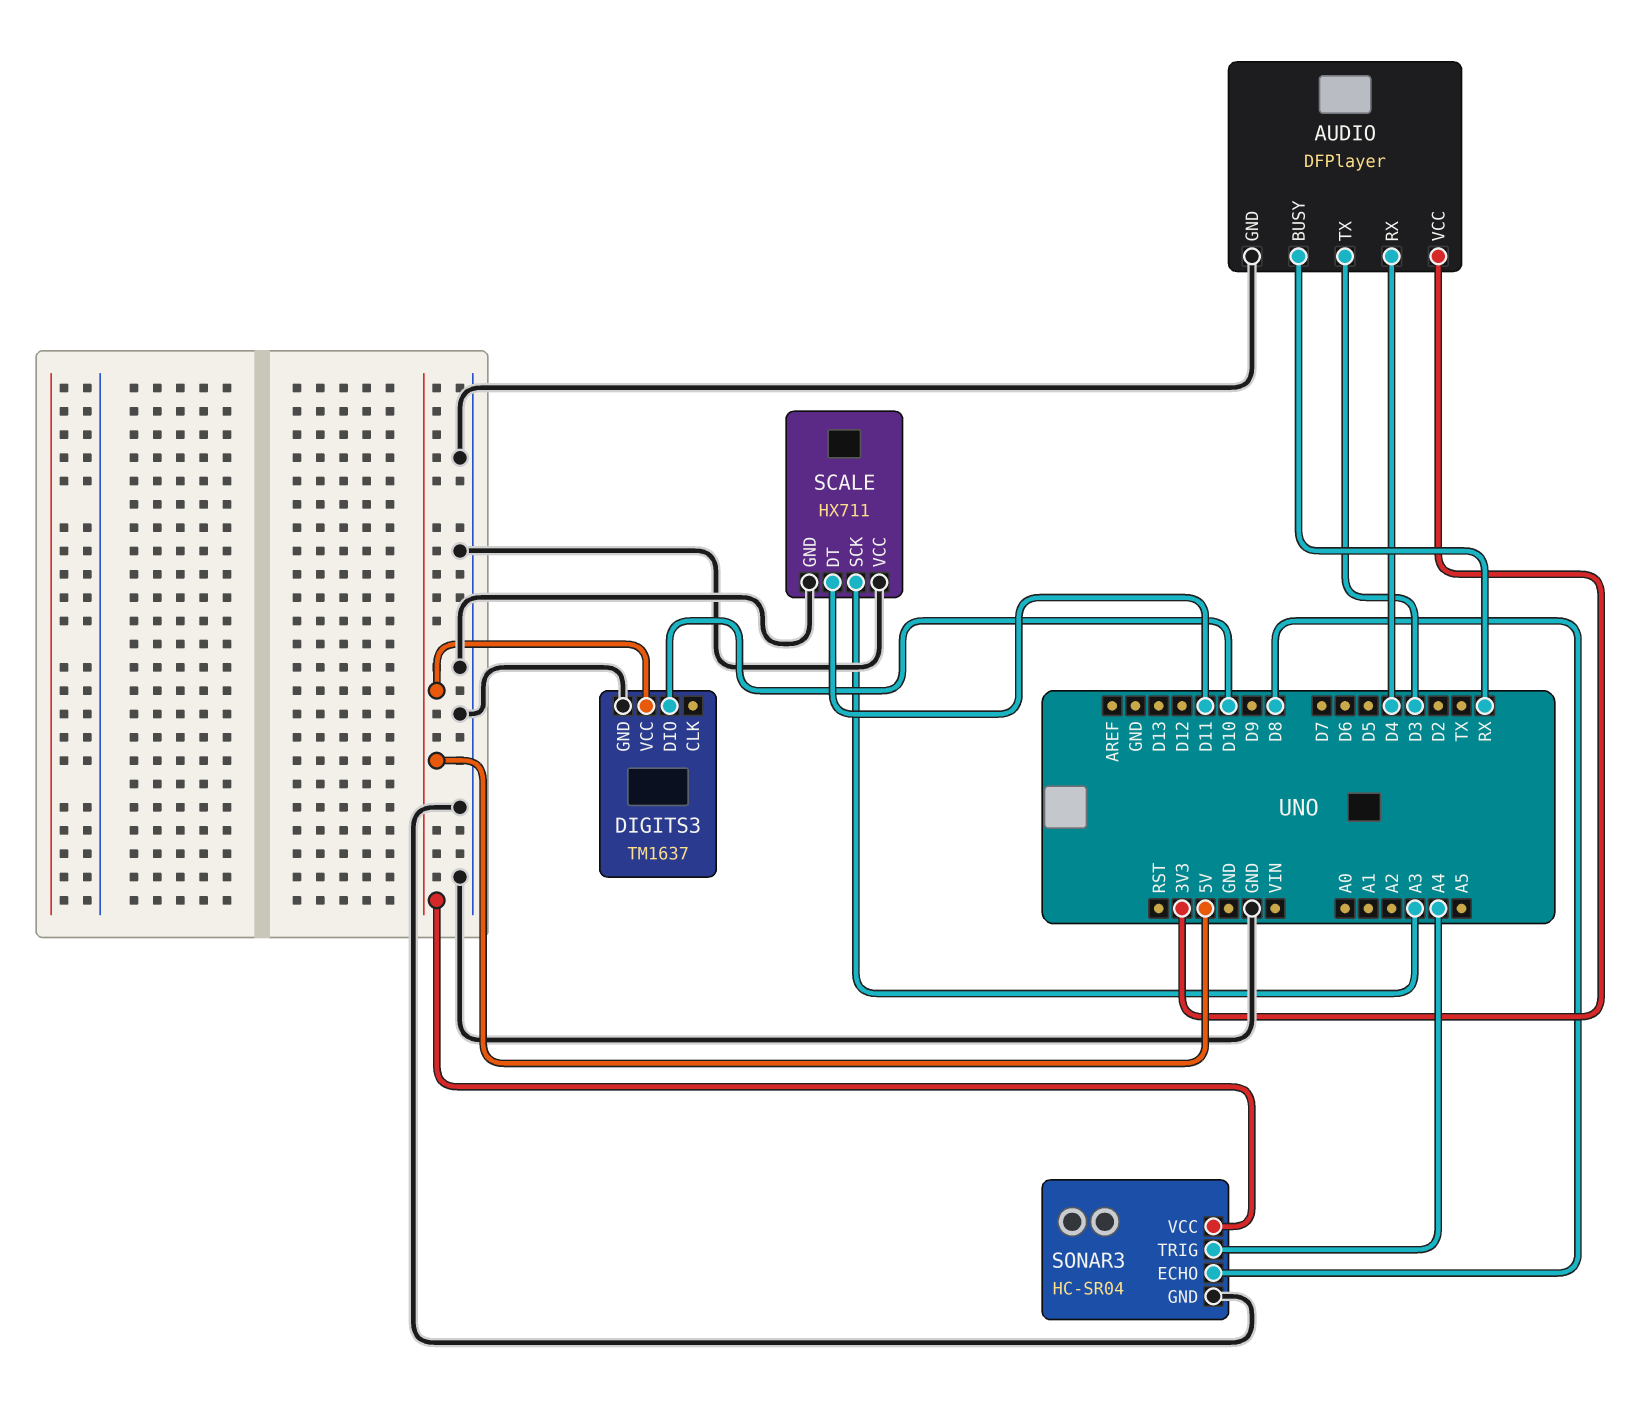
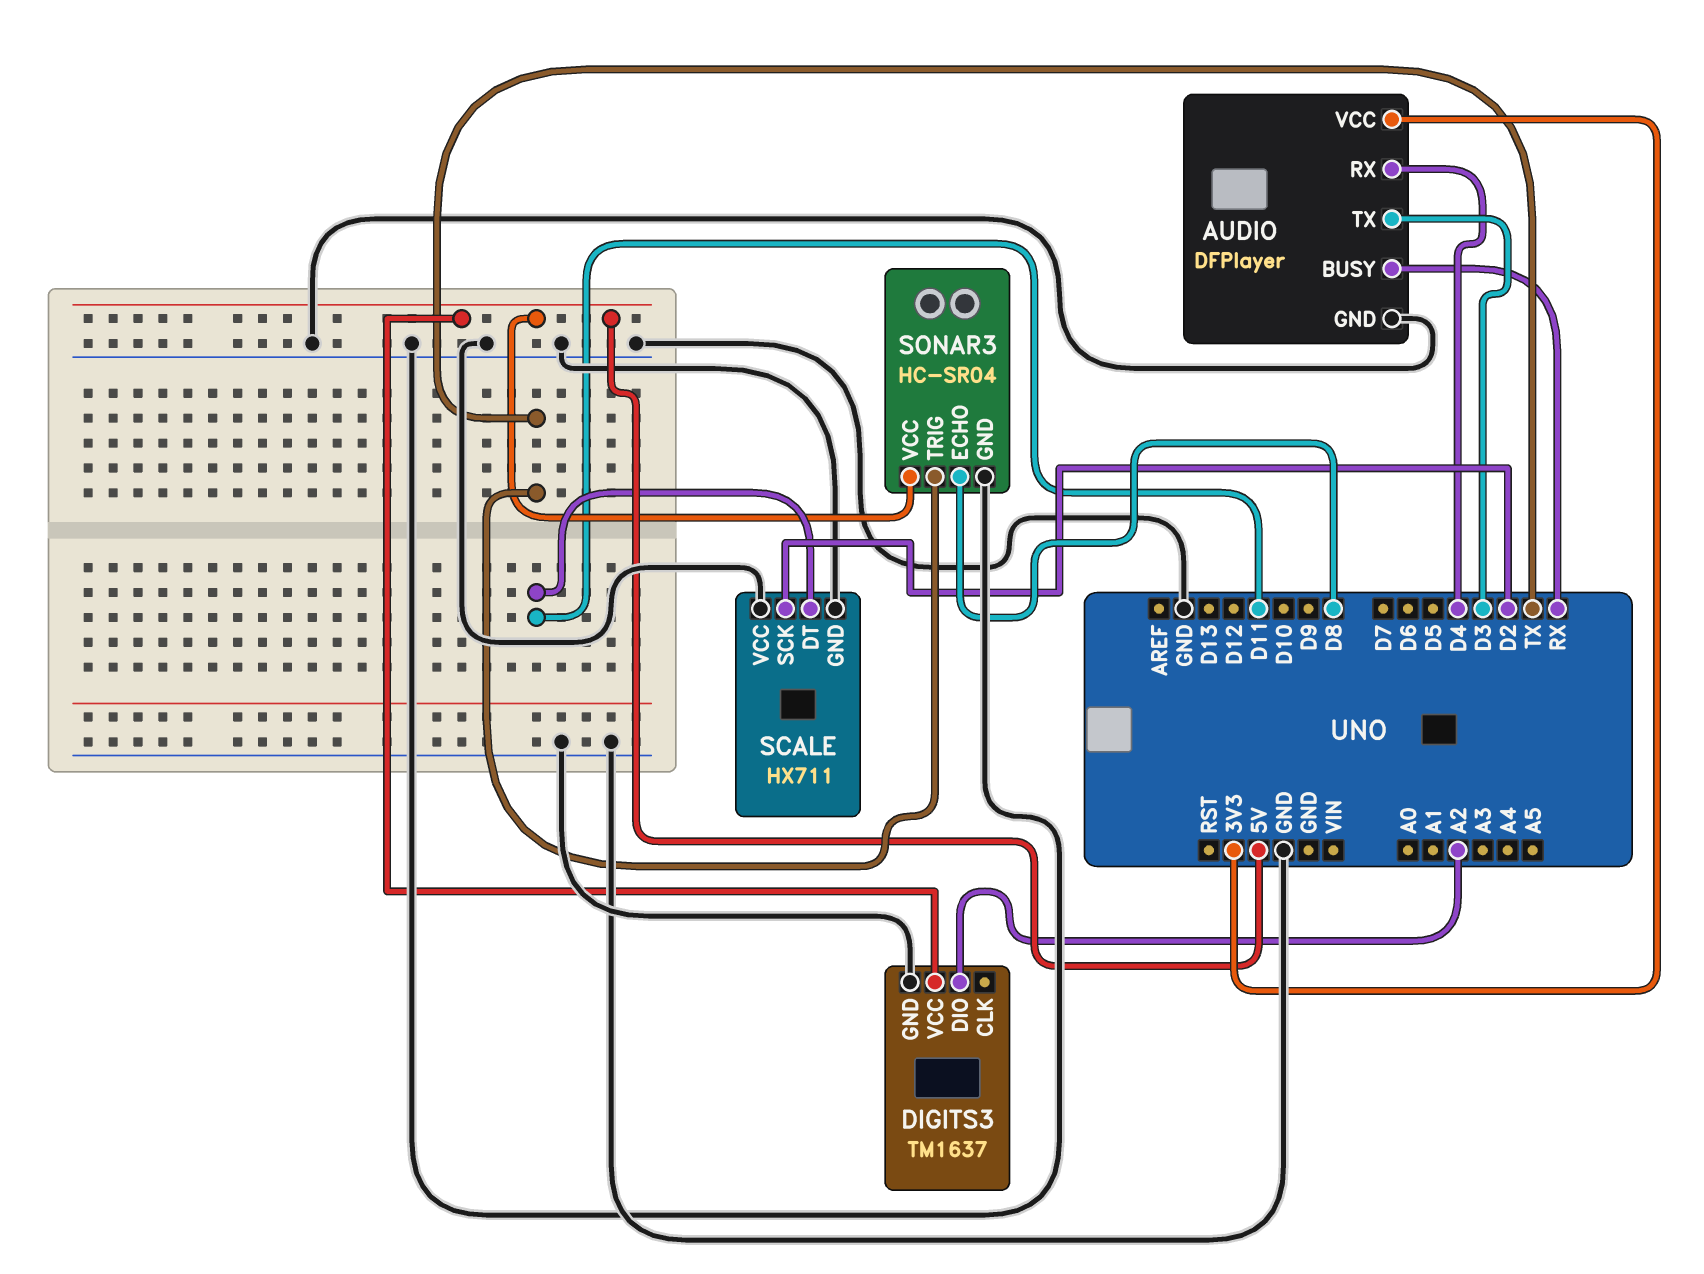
DIGITS3 pin DIO: D10 -> A2
SCALE pin SCK: A3 -> D2
SONAR3 pin TRIG: A4 -> TX

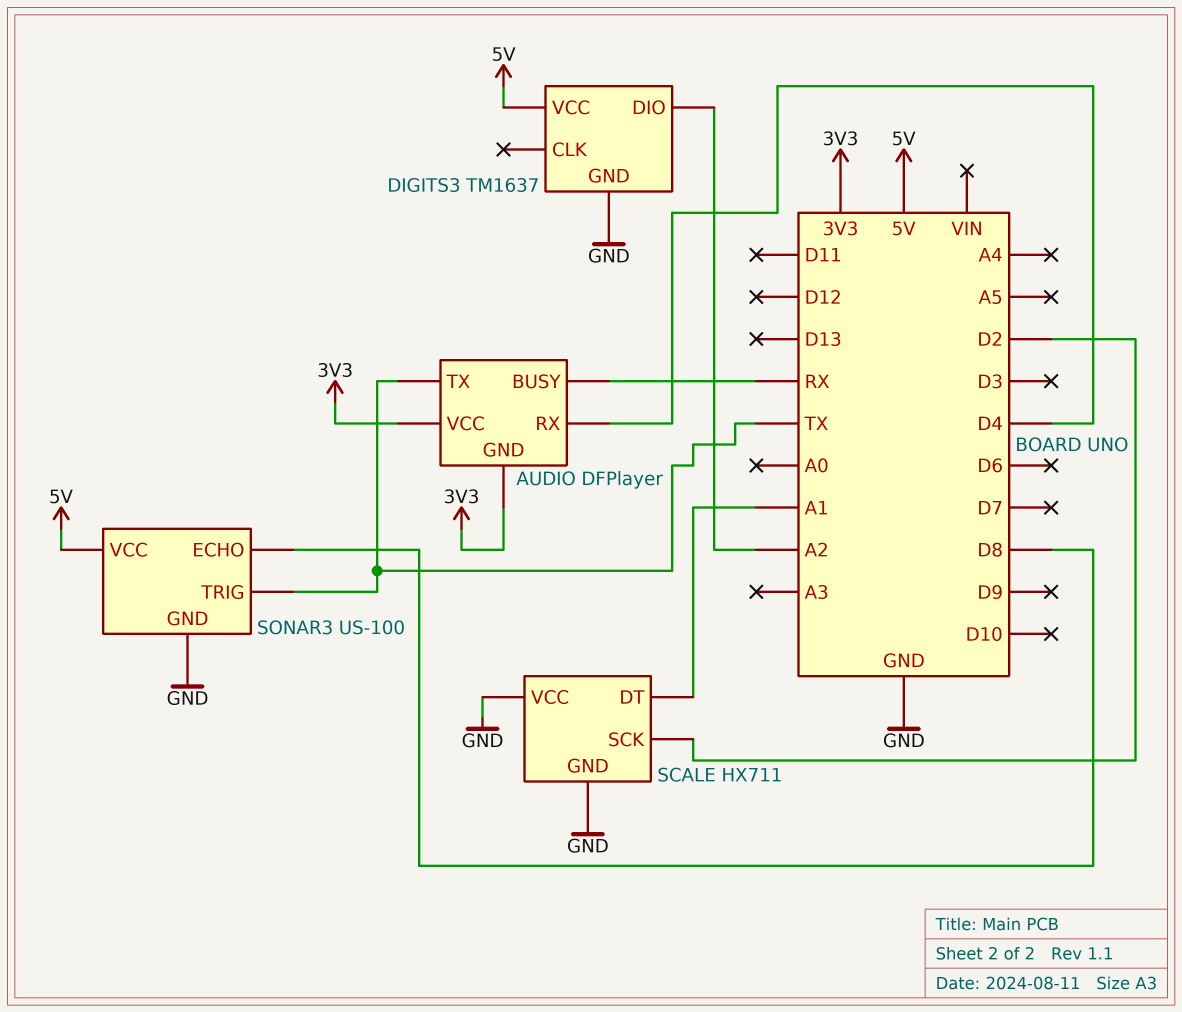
AUDIO pin GND: GND -> 3V3
AUDIO pin TX: D3 -> TX
SCALE pin DT: D11 -> A1
SONAR3: HC-SR04 -> US-100

